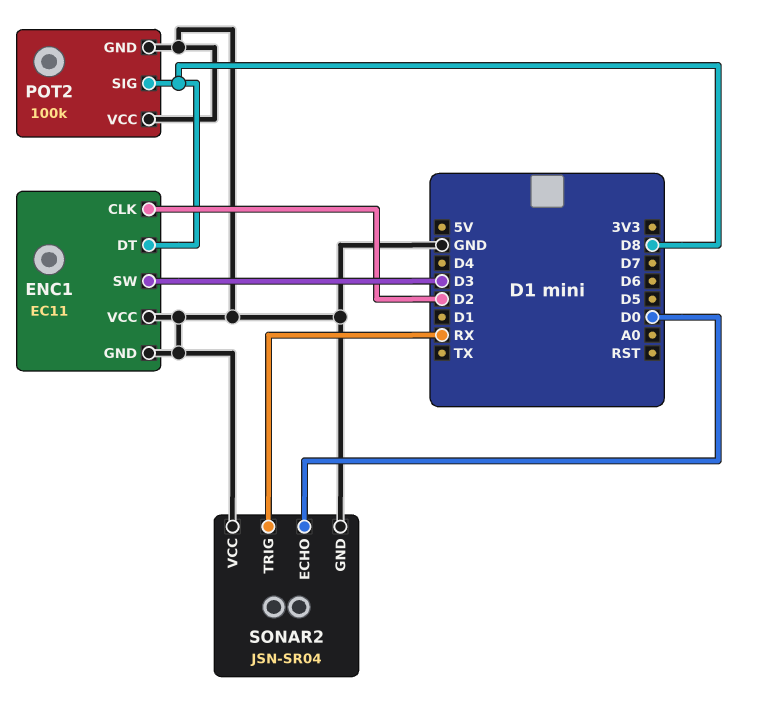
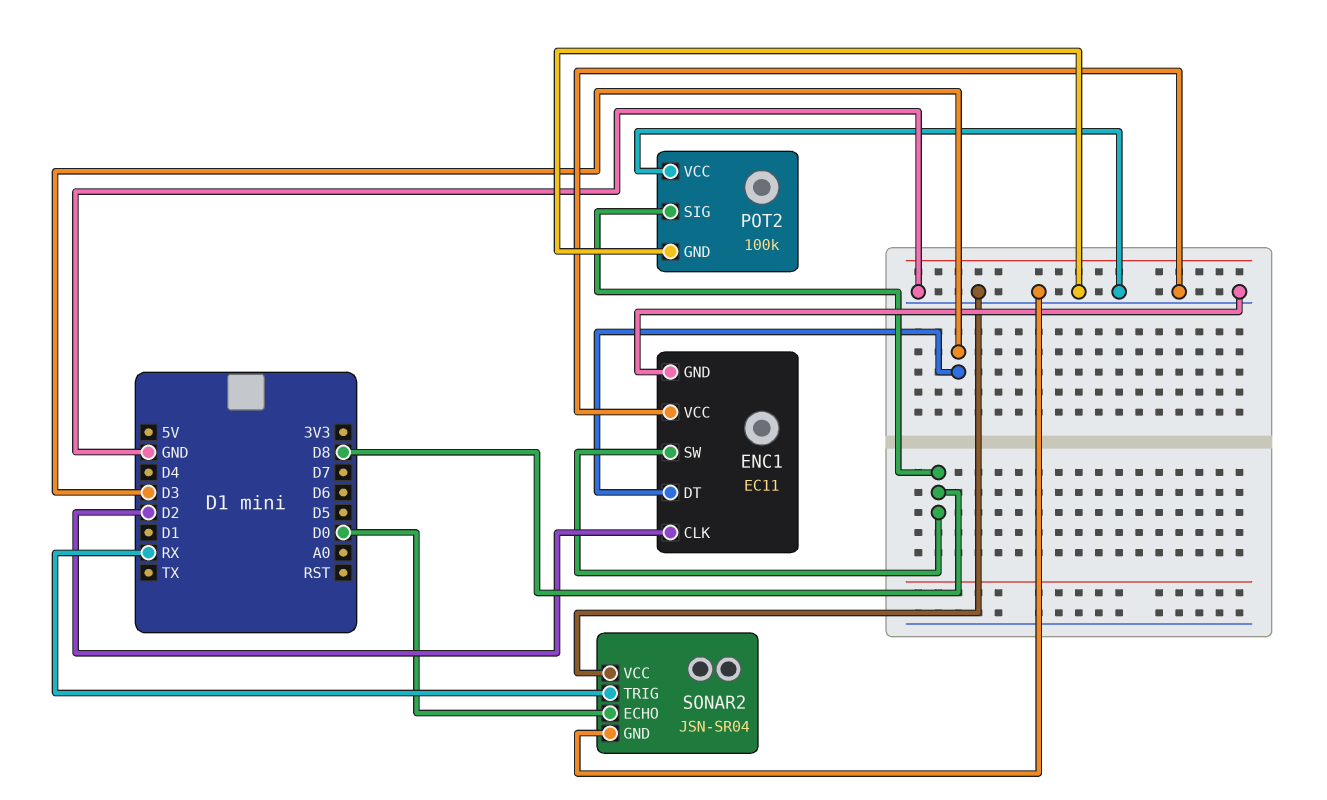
ENC1 pin DT: D8 -> D3
ENC1 pin SW: D3 -> D8

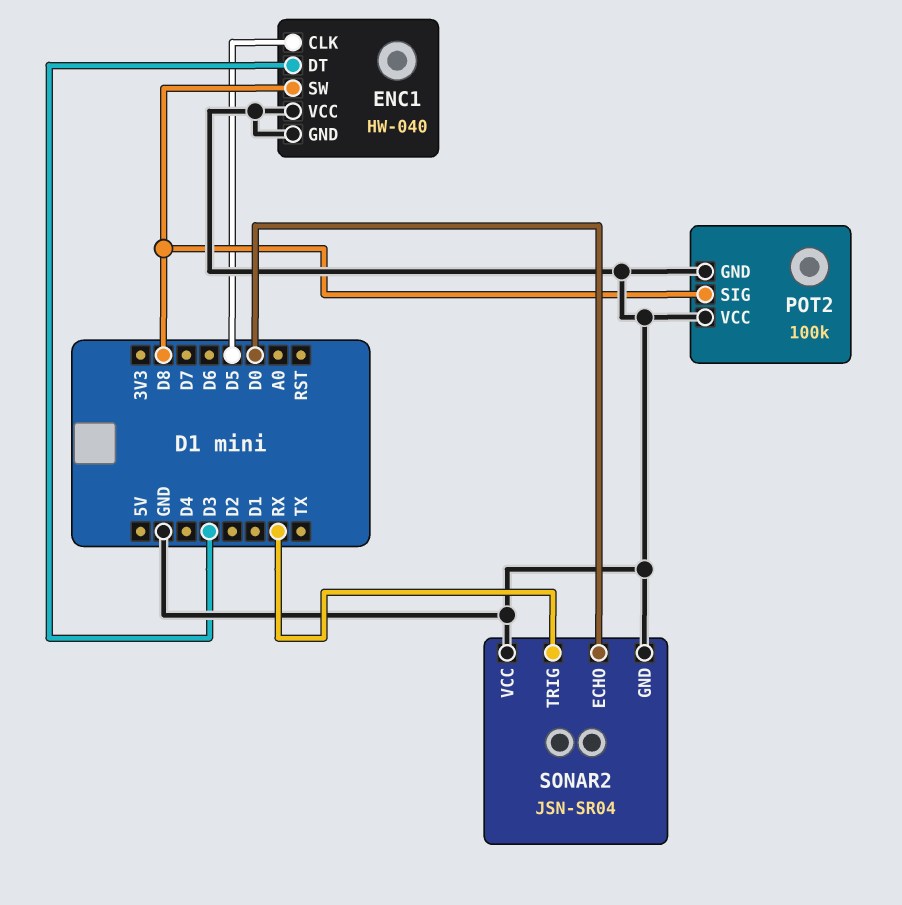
ENC1: EC11 -> HW-040
ENC1 pin CLK: D2 -> D5

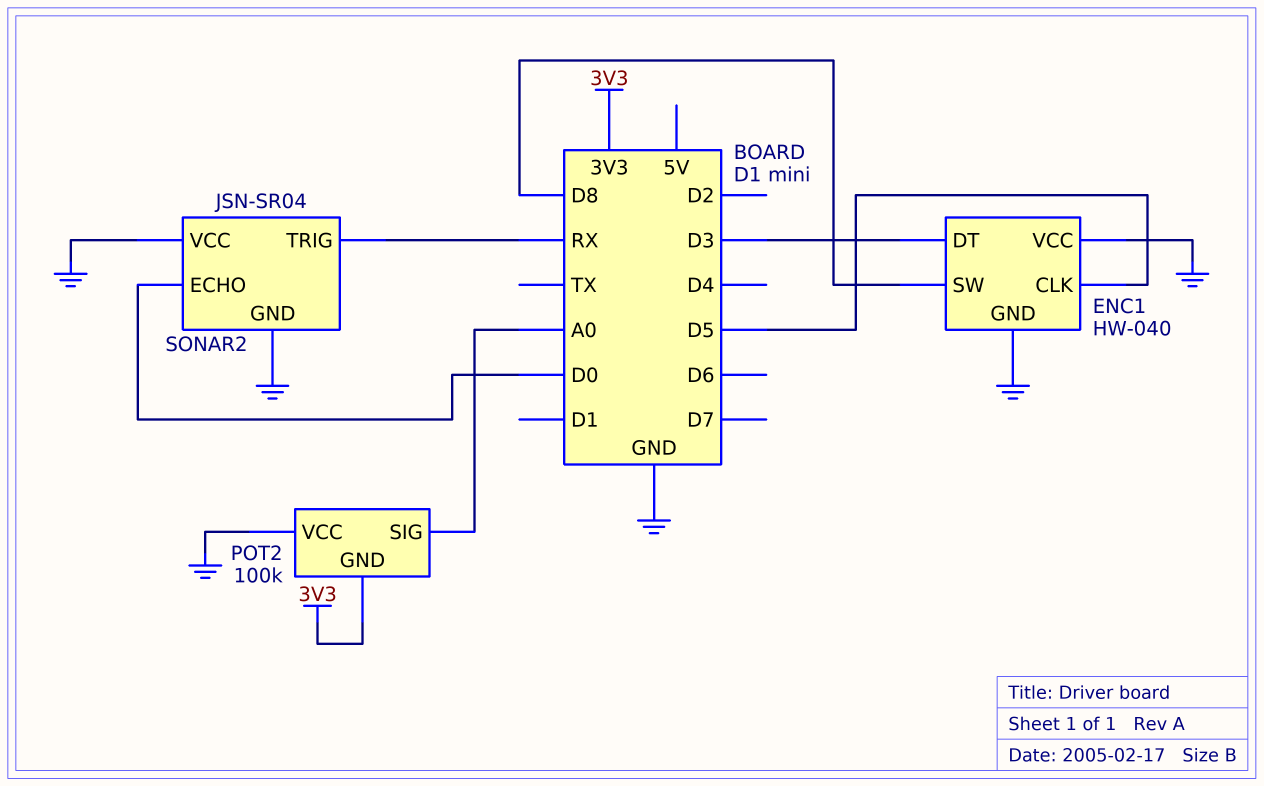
POT2 pin GND: GND -> 3V3
POT2 pin SIG: D8 -> A0

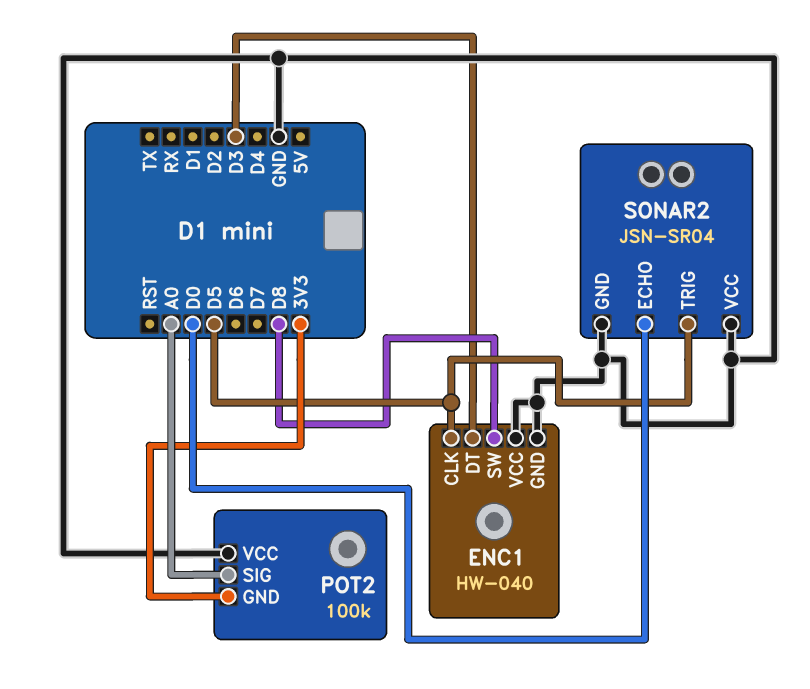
SONAR2 pin TRIG: RX -> D5

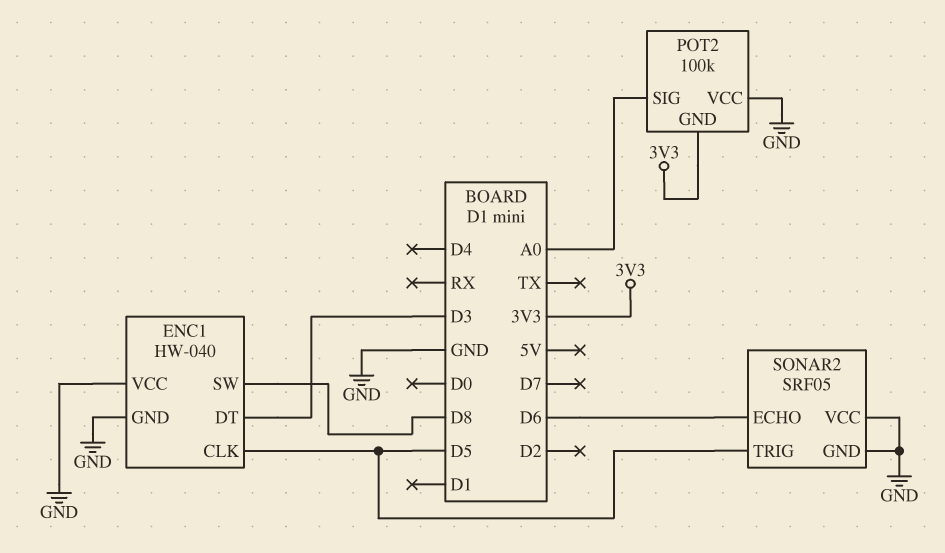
SONAR2: JSN-SR04 -> SRF05
SONAR2 pin ECHO: D0 -> D6

